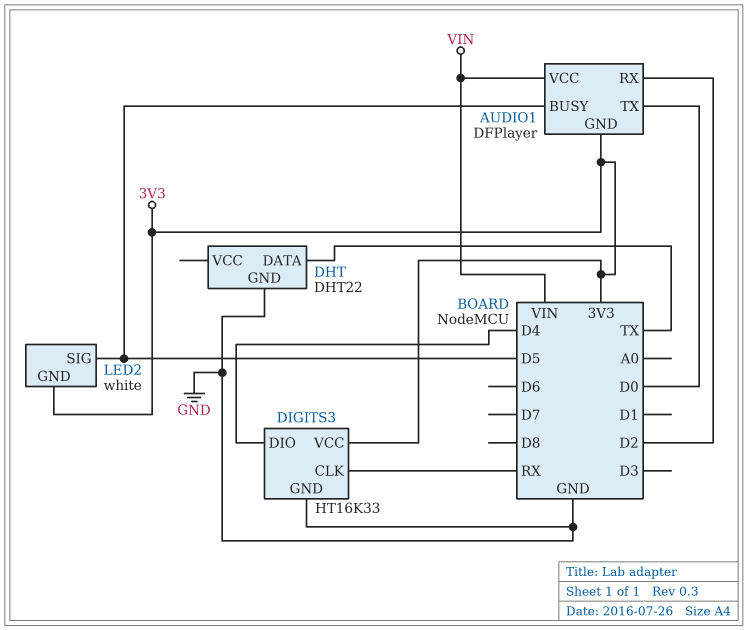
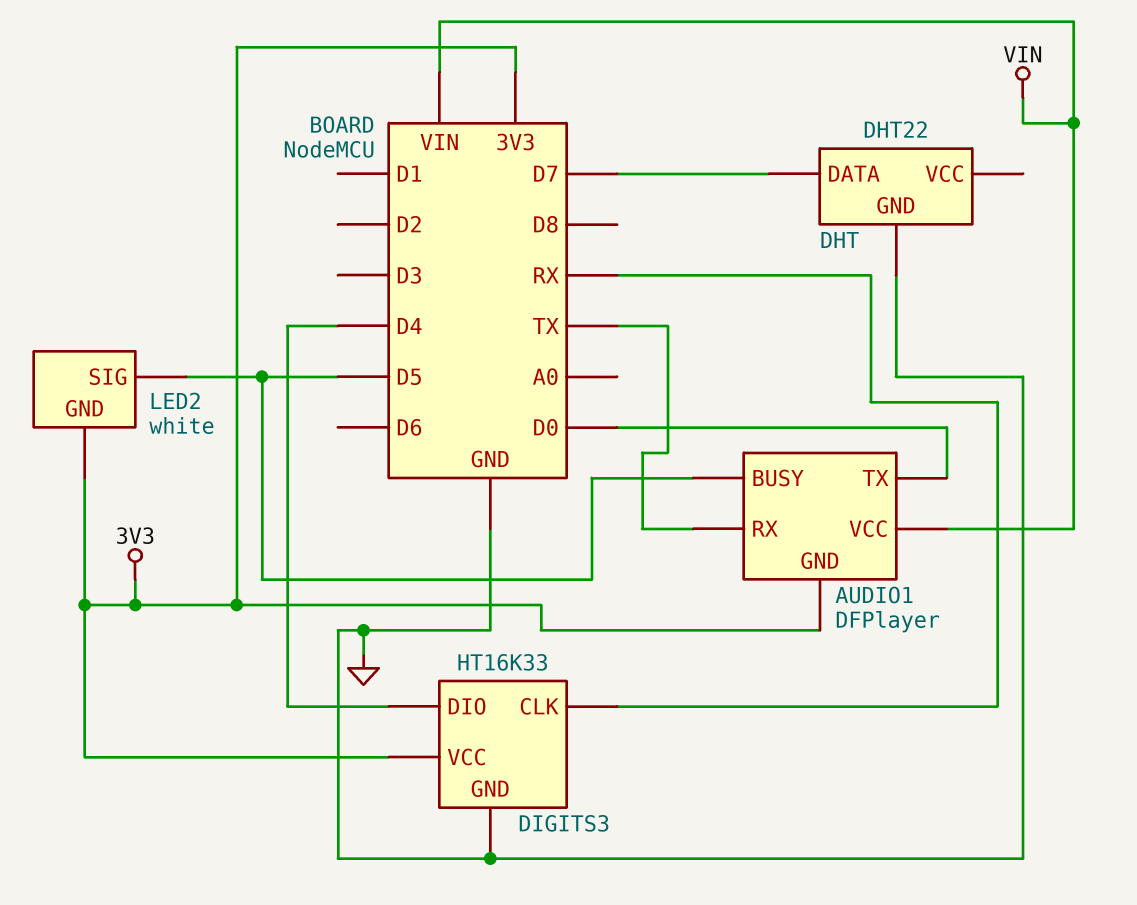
AUDIO1 pin RX: D2 -> TX
DHT pin DATA: TX -> D7

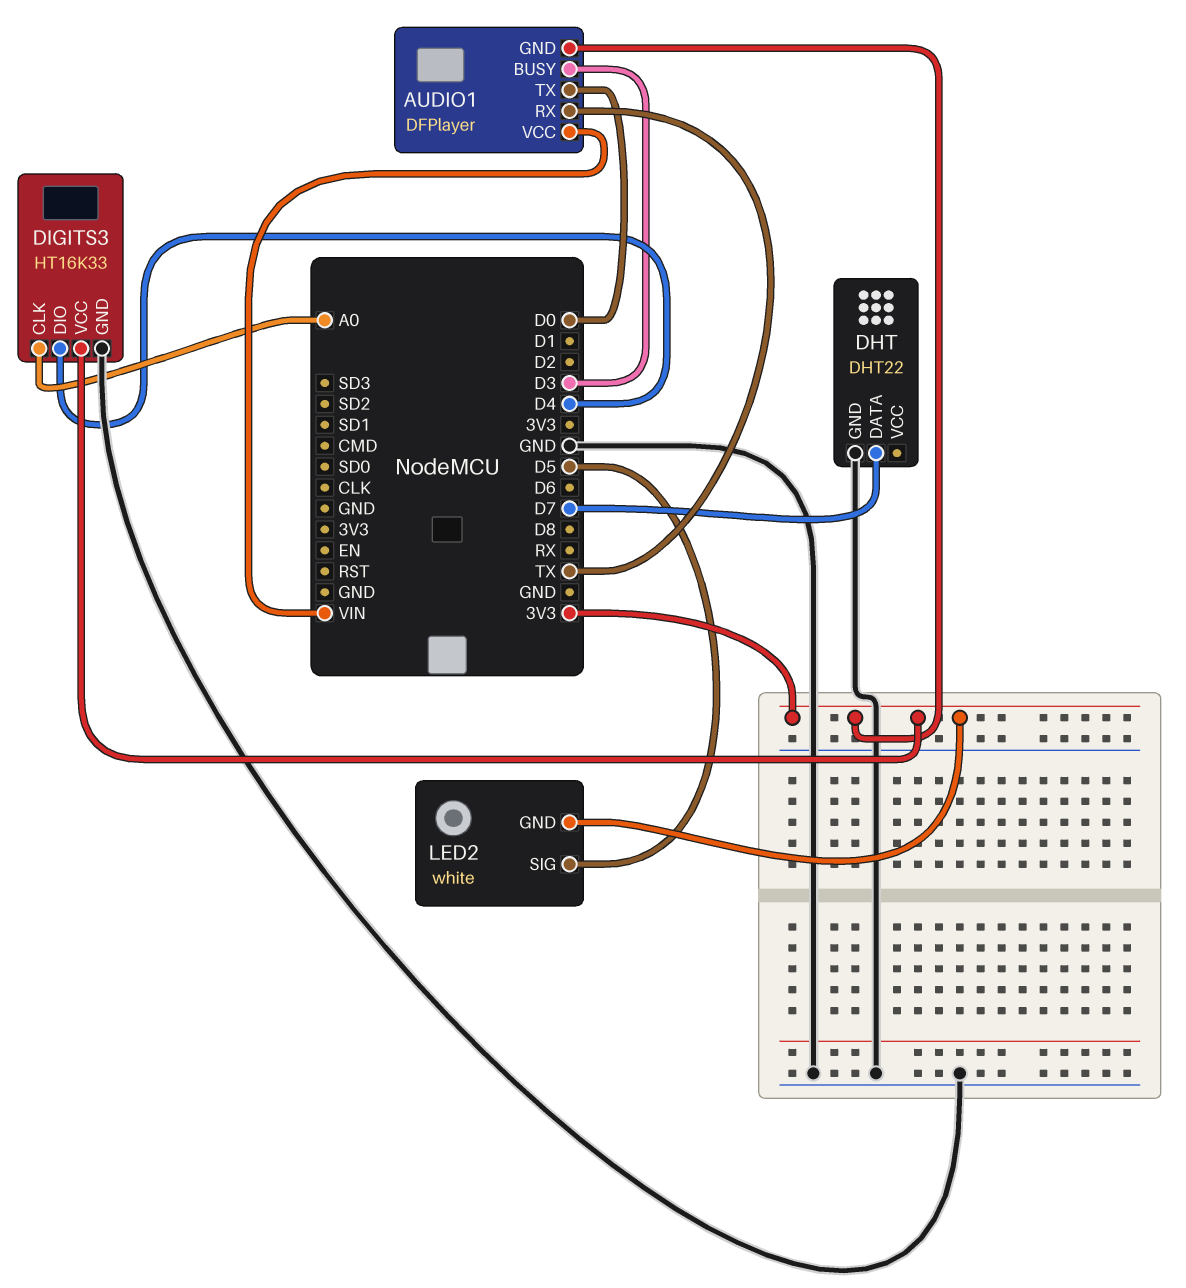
AUDIO1 pin BUSY: D5 -> D3
DIGITS3 pin CLK: RX -> A0

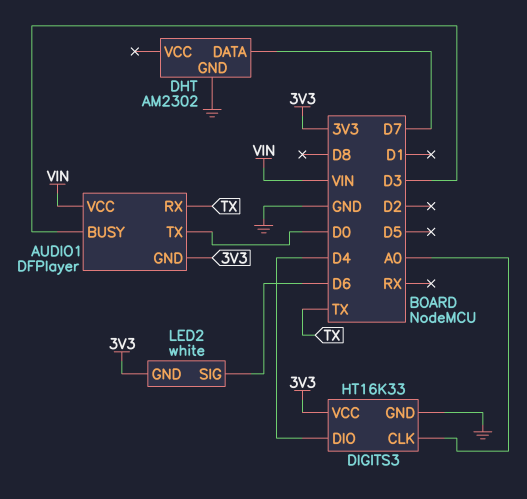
DHT: DHT22 -> AM2302
LED2 pin SIG: D5 -> D6

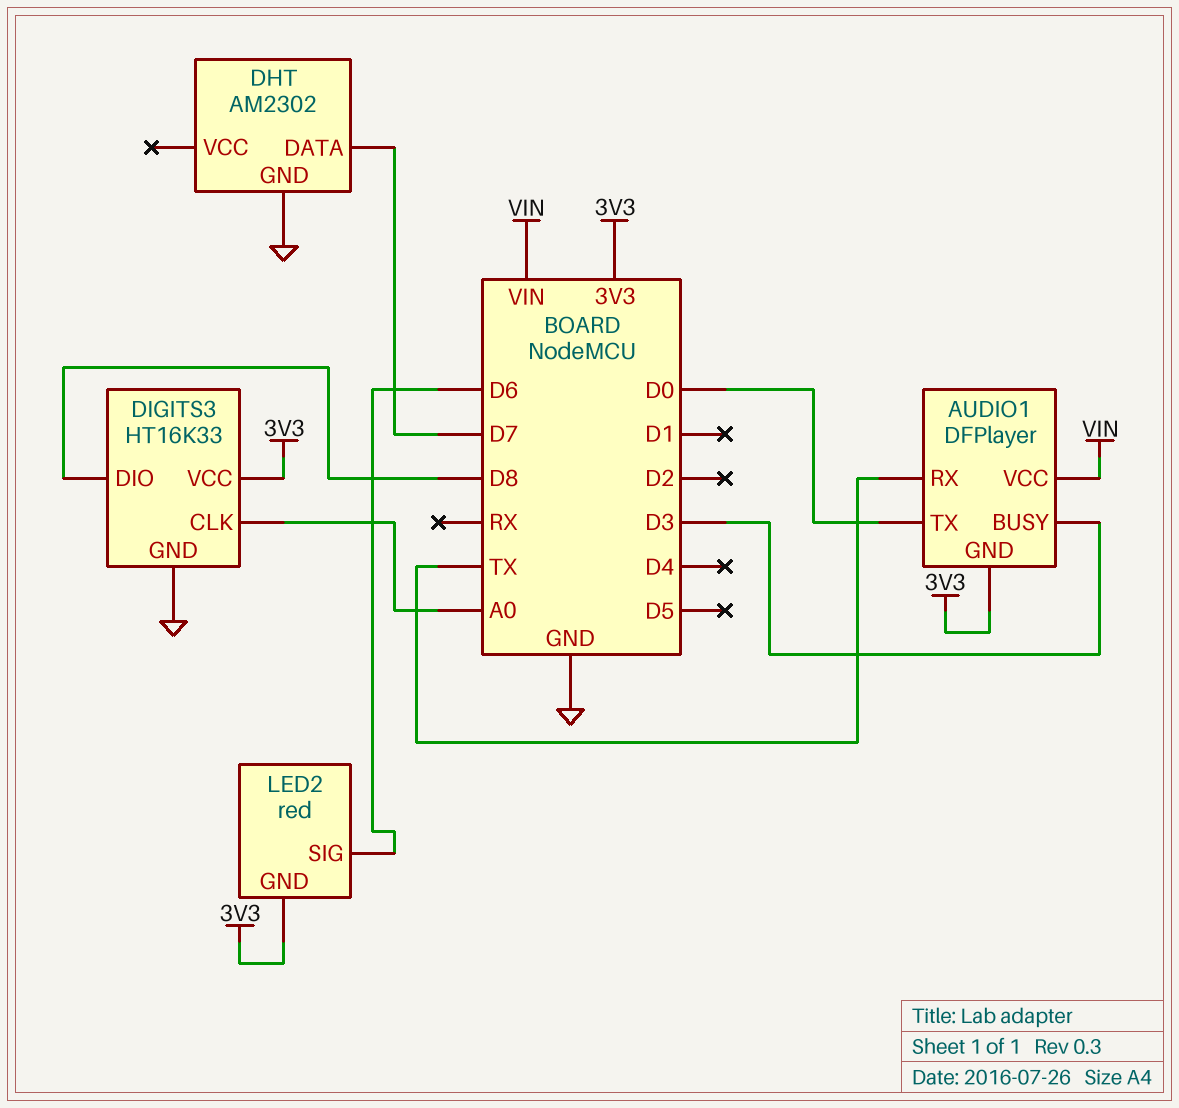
DIGITS3 pin DIO: D4 -> D8
LED2: white -> red

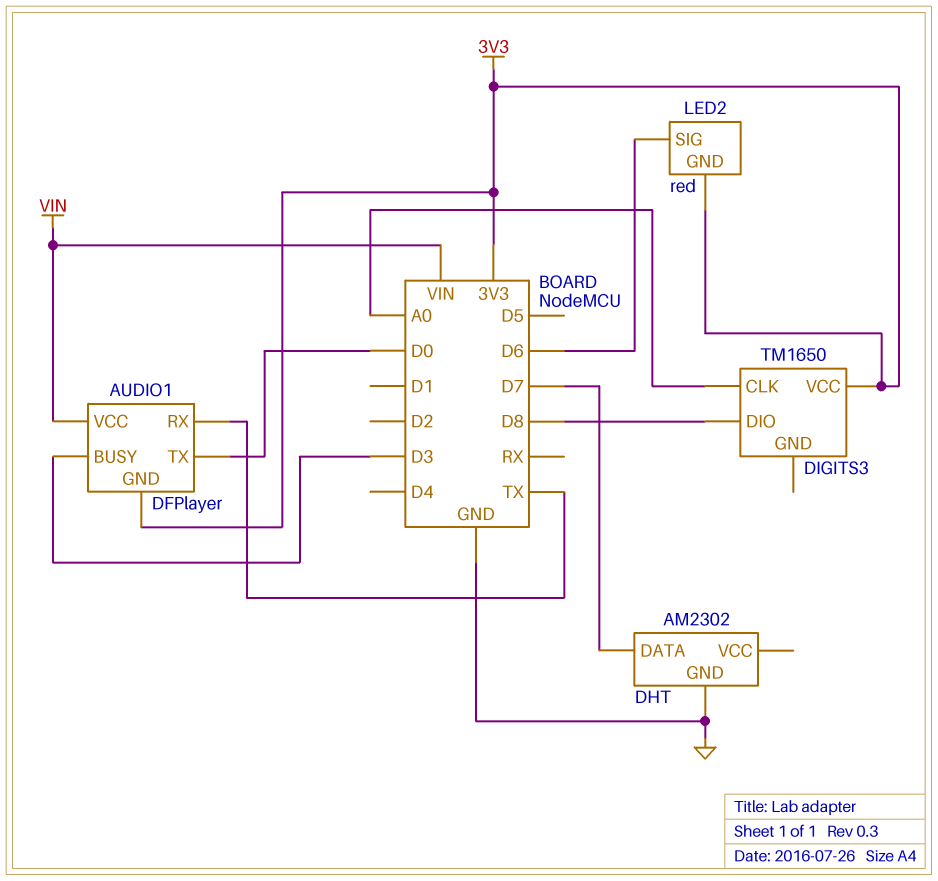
DIGITS3: HT16K33 -> TM1650
DIGITS3 pin GND: GND -> none

